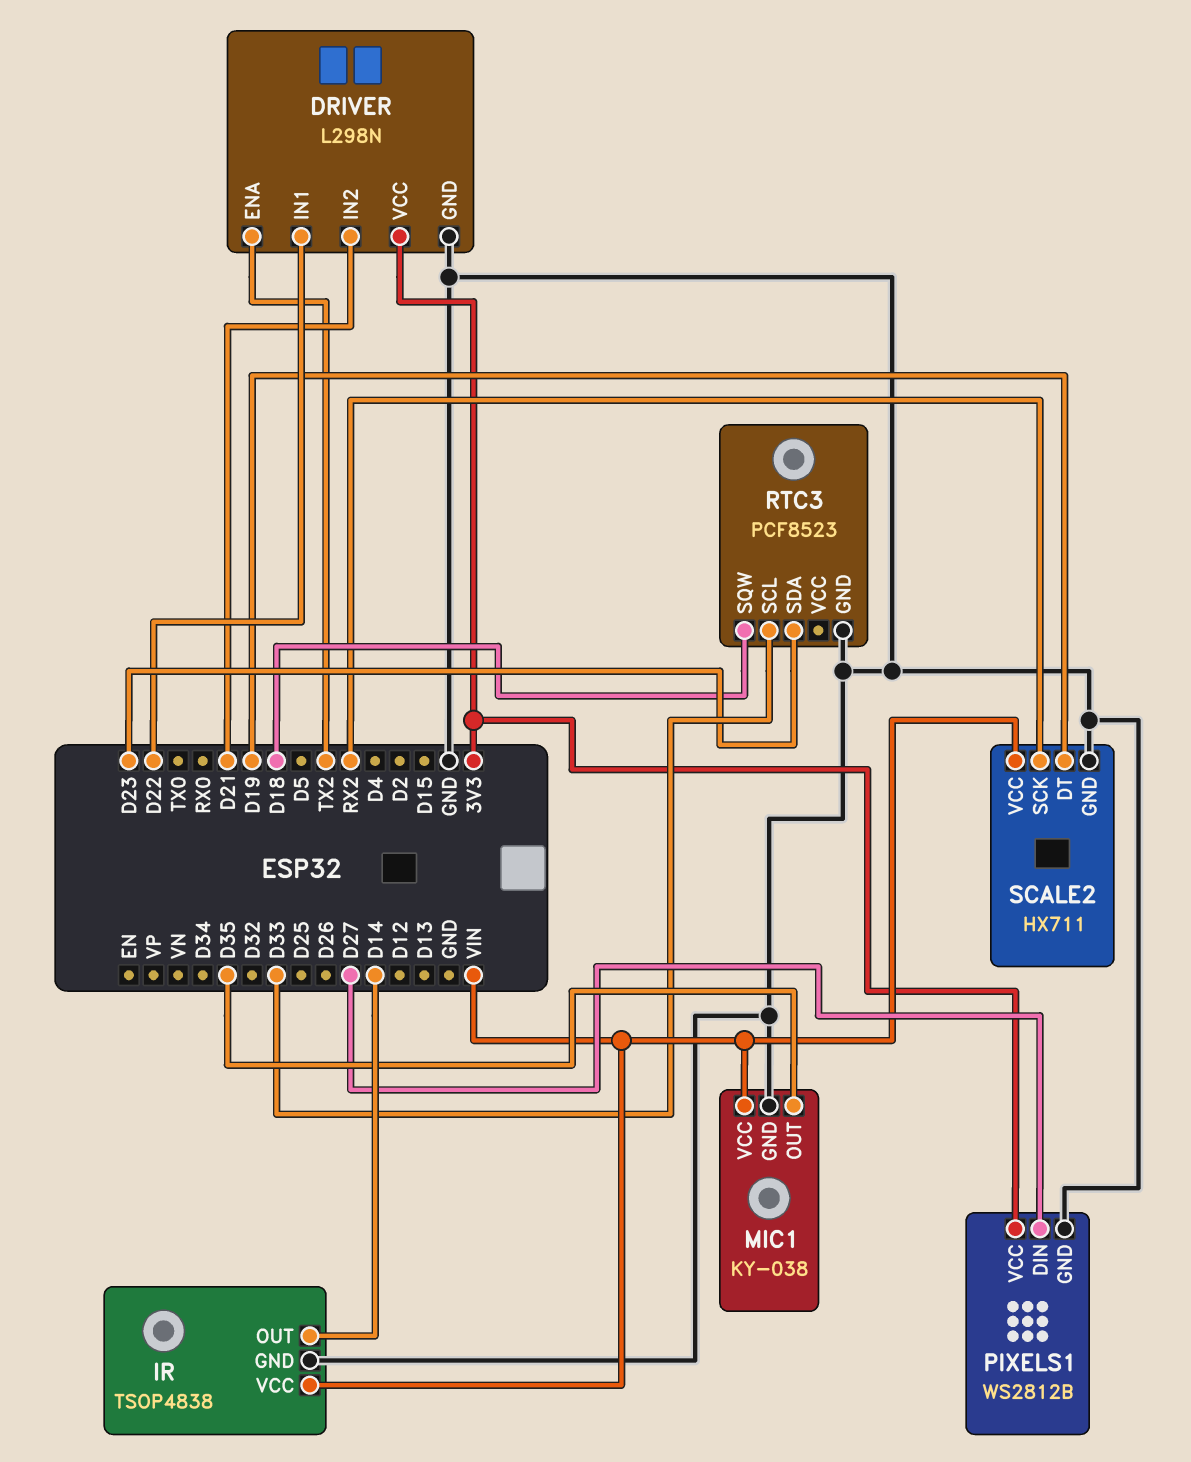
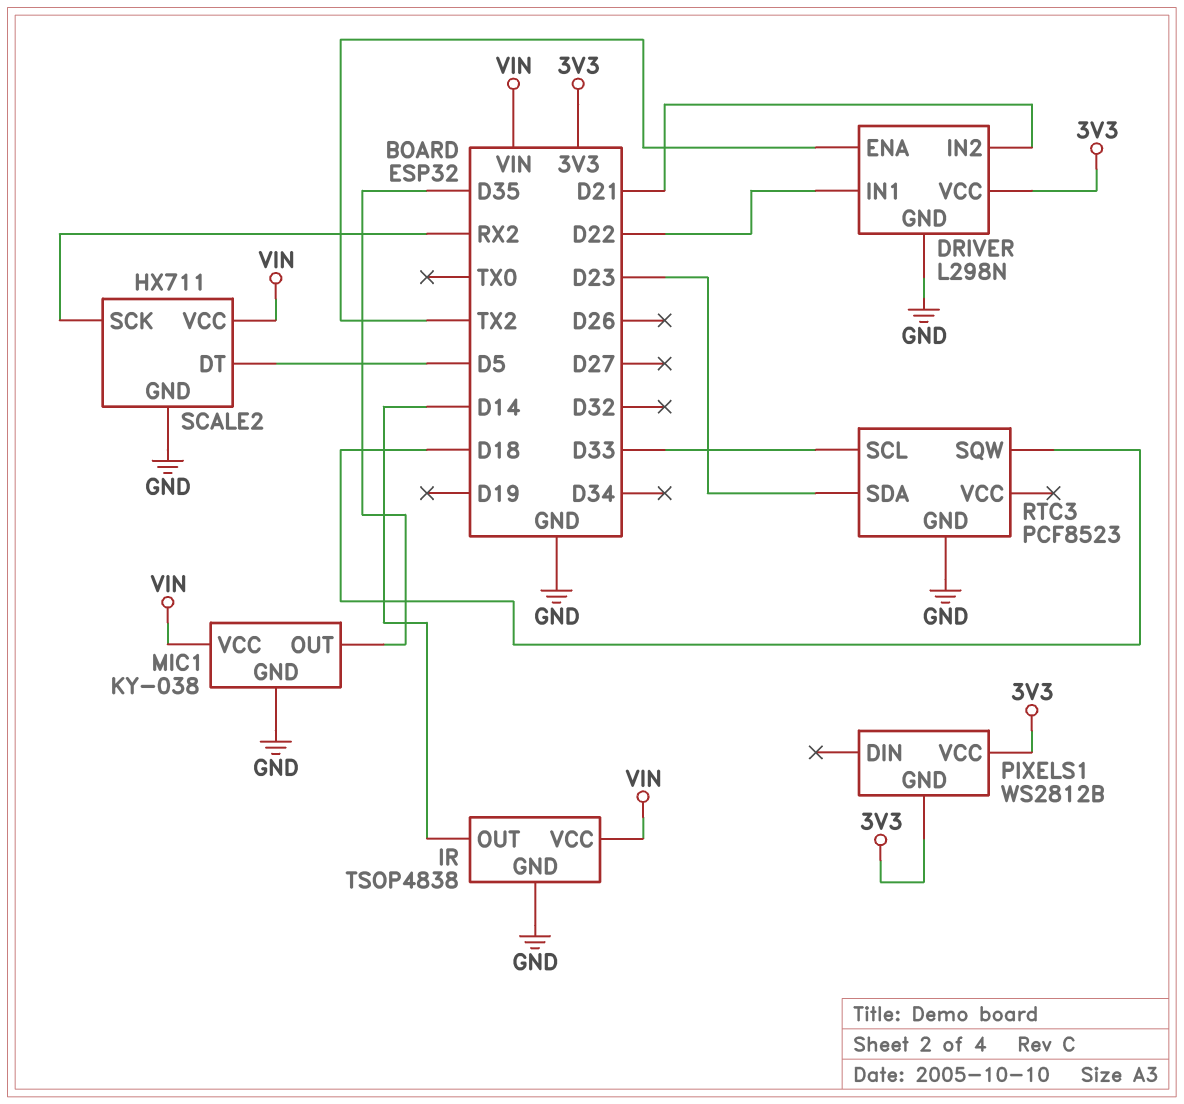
PIXELS1 pin DIN: D27 -> none
PIXELS1 pin GND: GND -> 3V3
SCALE2 pin DT: D19 -> D5

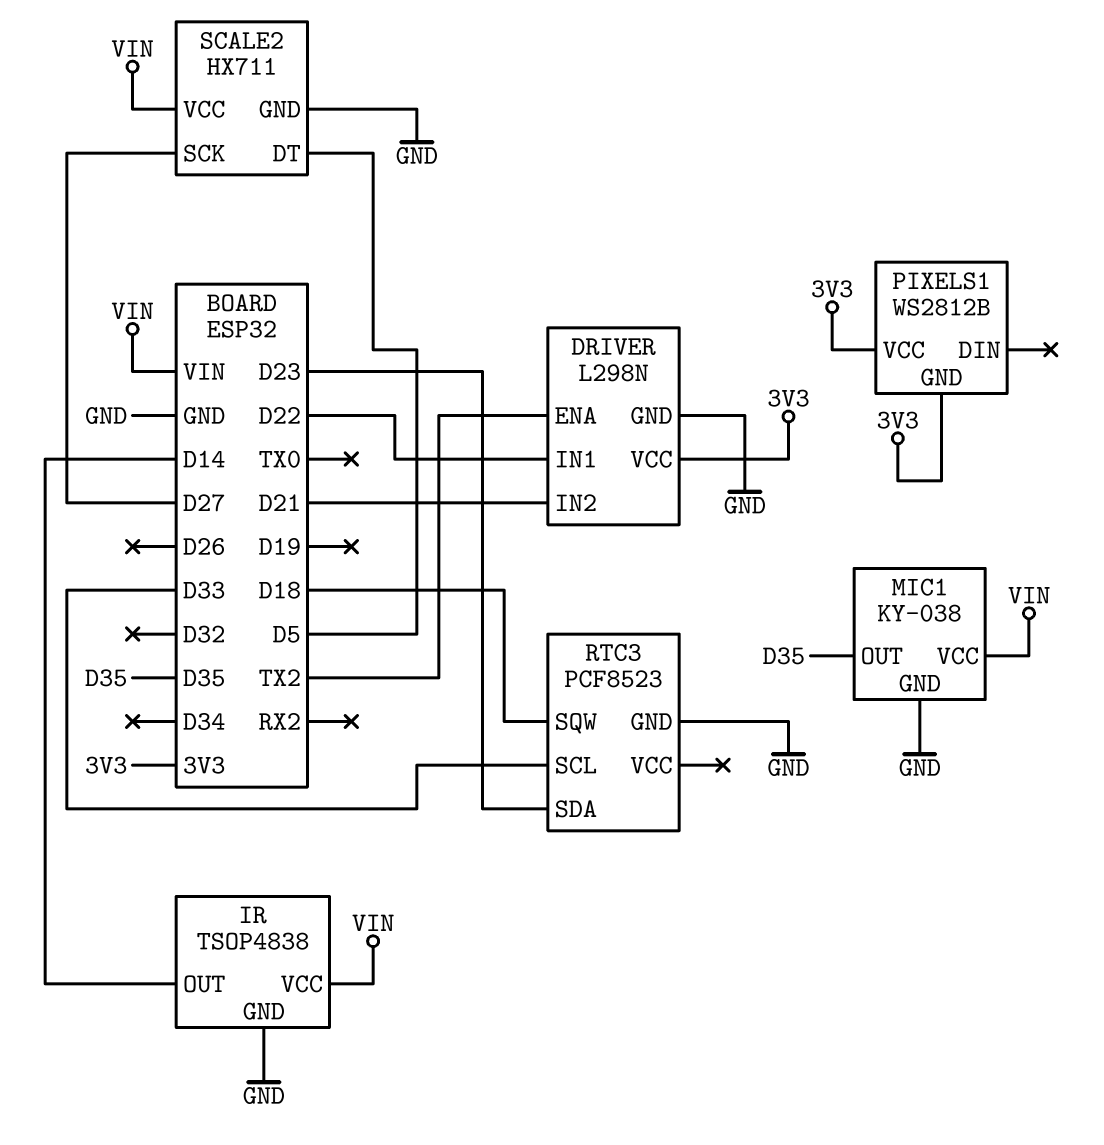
SCALE2 pin SCK: RX2 -> D27

